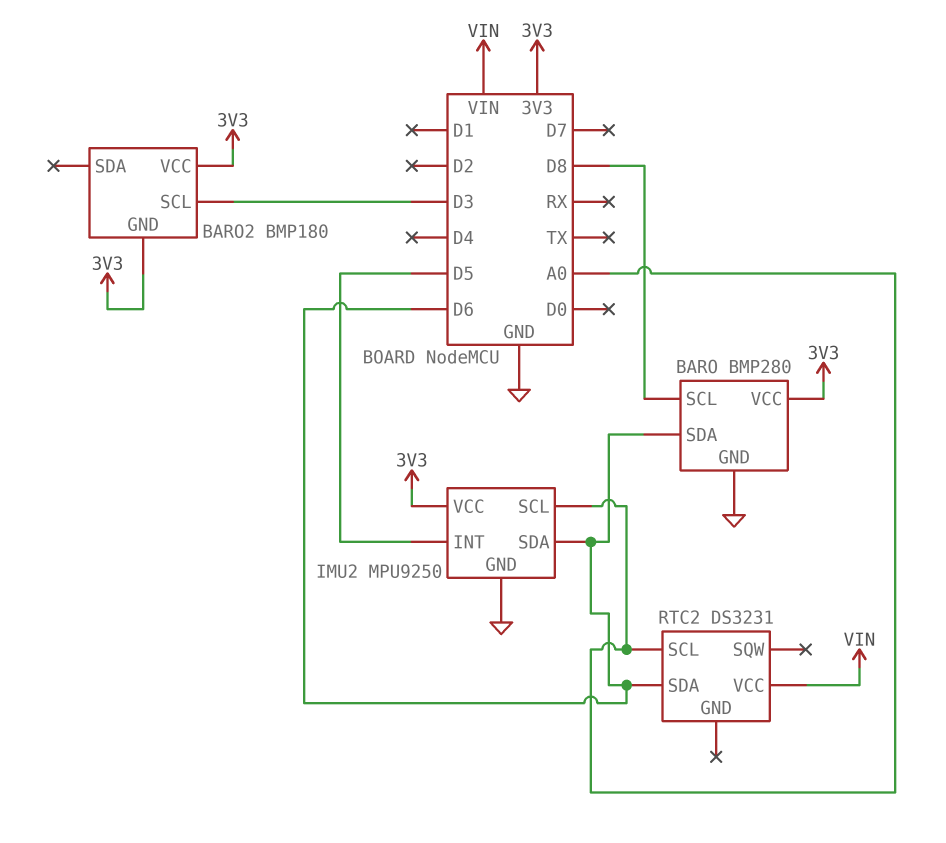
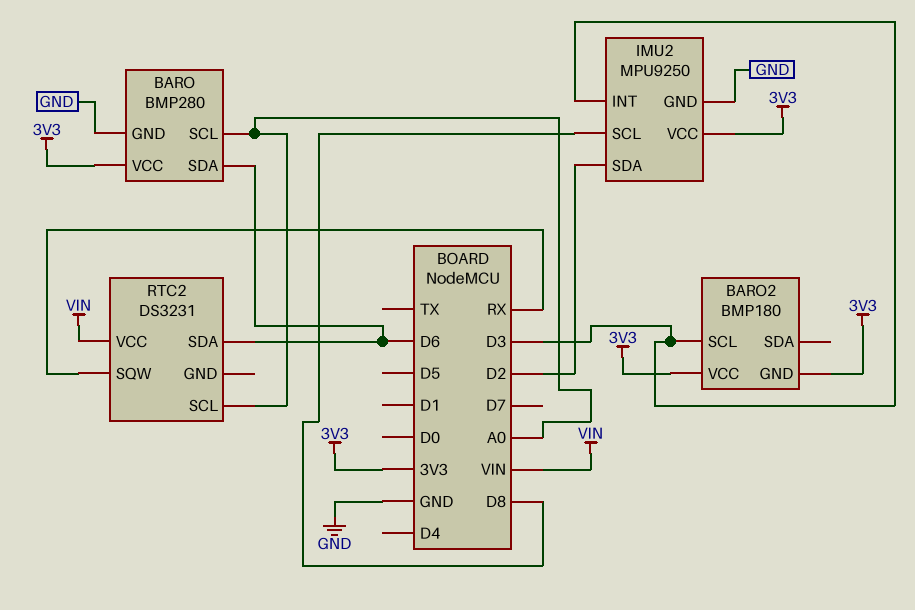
BARO pin SCL: D8 -> A0
IMU2 pin INT: D5 -> D3
IMU2 pin SCL: A0 -> D8
IMU2 pin SDA: D6 -> D2
RTC2 pin SQW: none -> RX

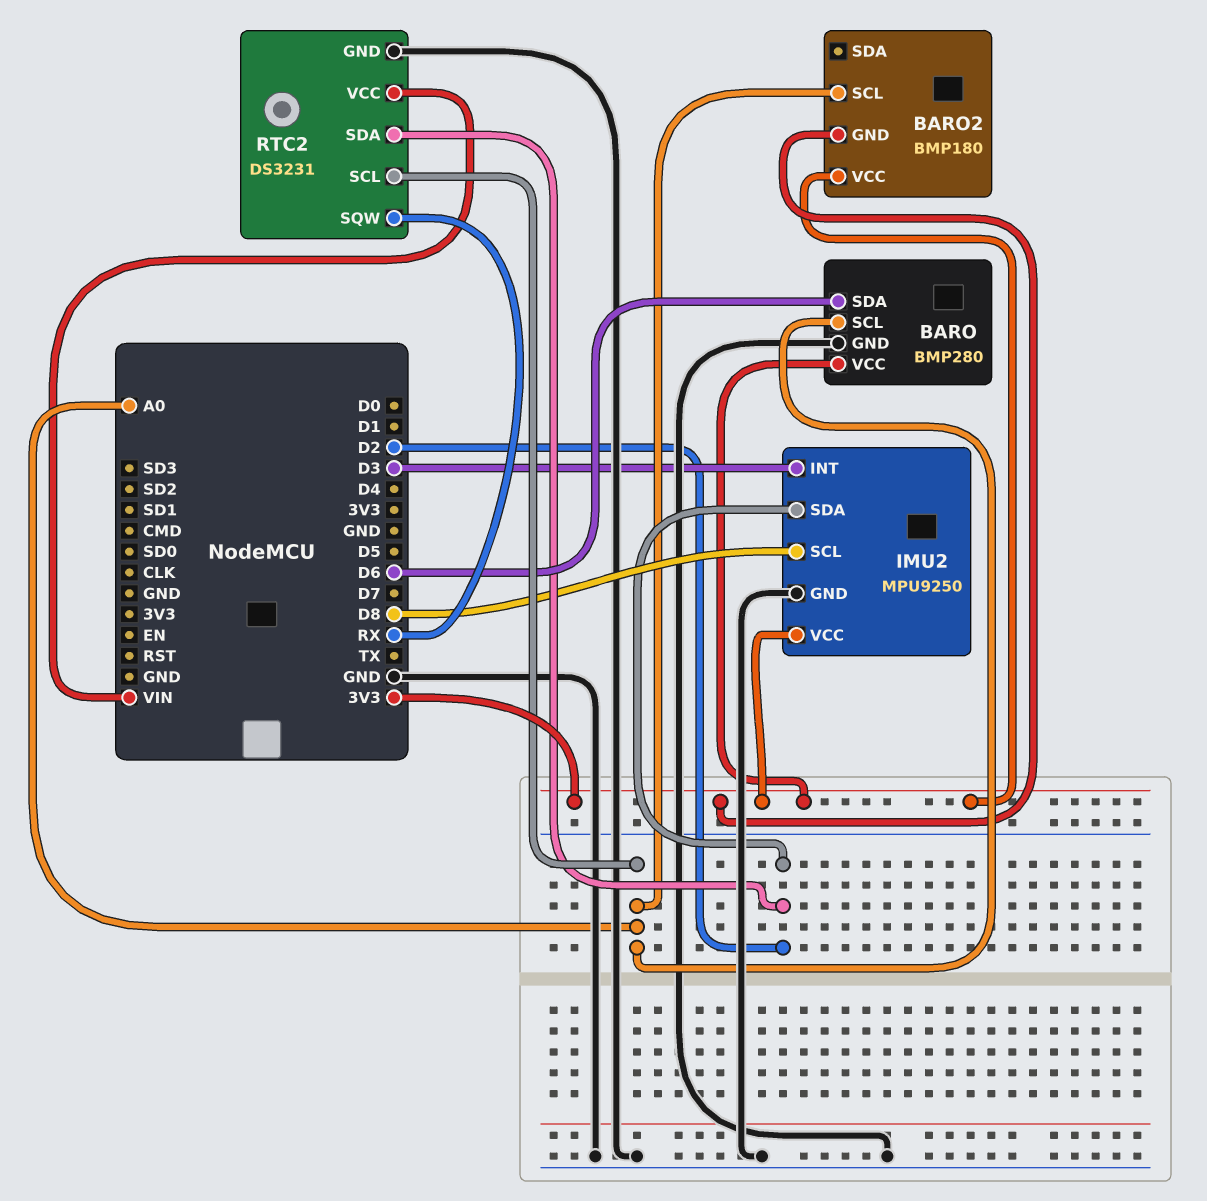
BARO2 pin SCL: D3 -> A0
RTC2 pin GND: none -> GND
RTC2 pin SDA: D6 -> D2

